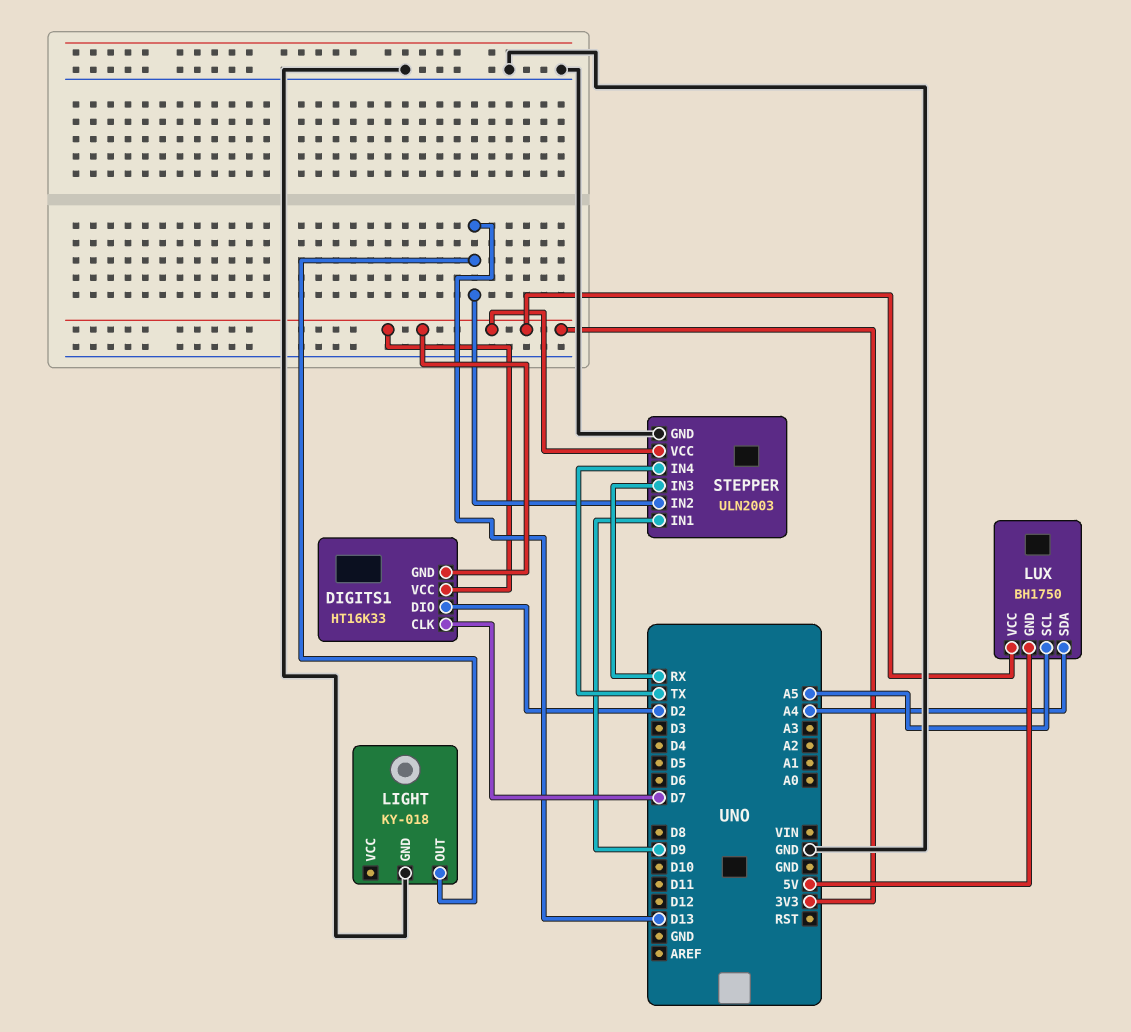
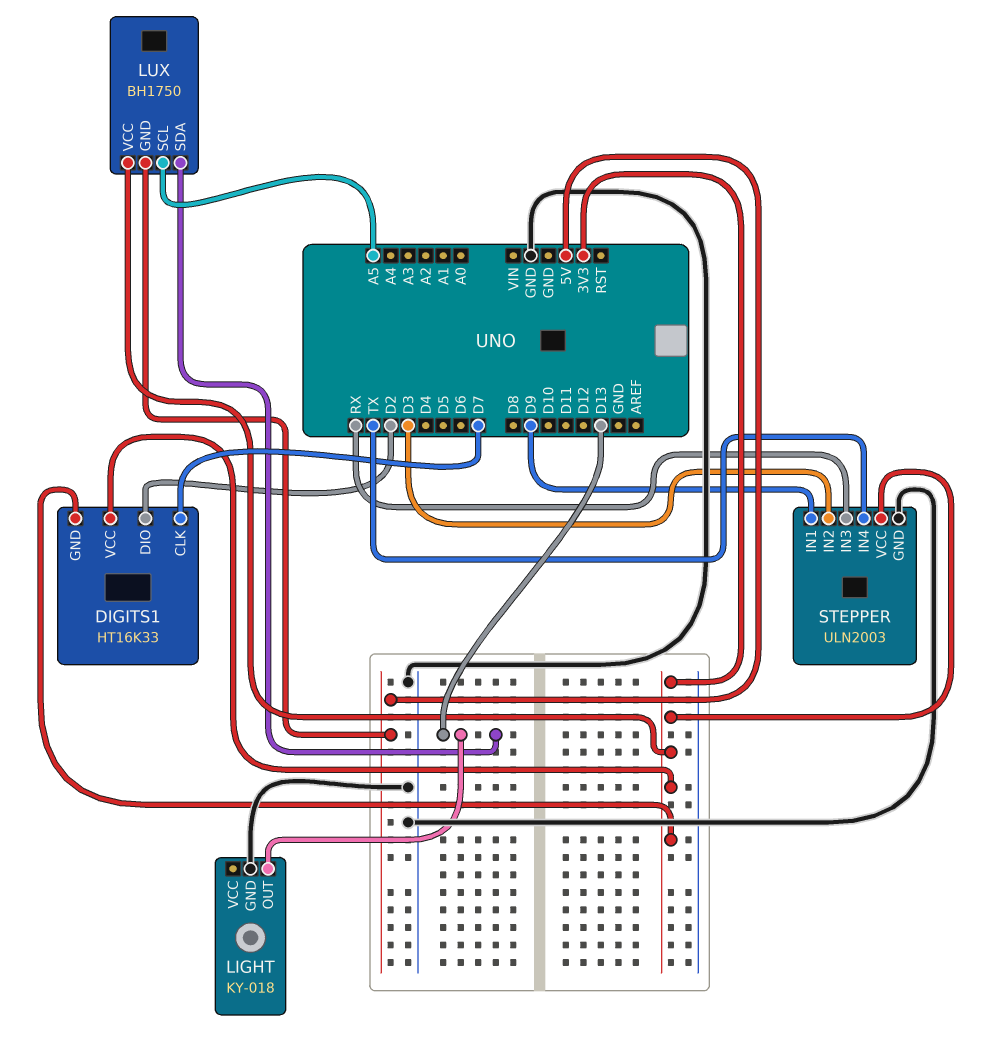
LUX pin SDA: A4 -> D13
STEPPER pin IN2: D13 -> D3

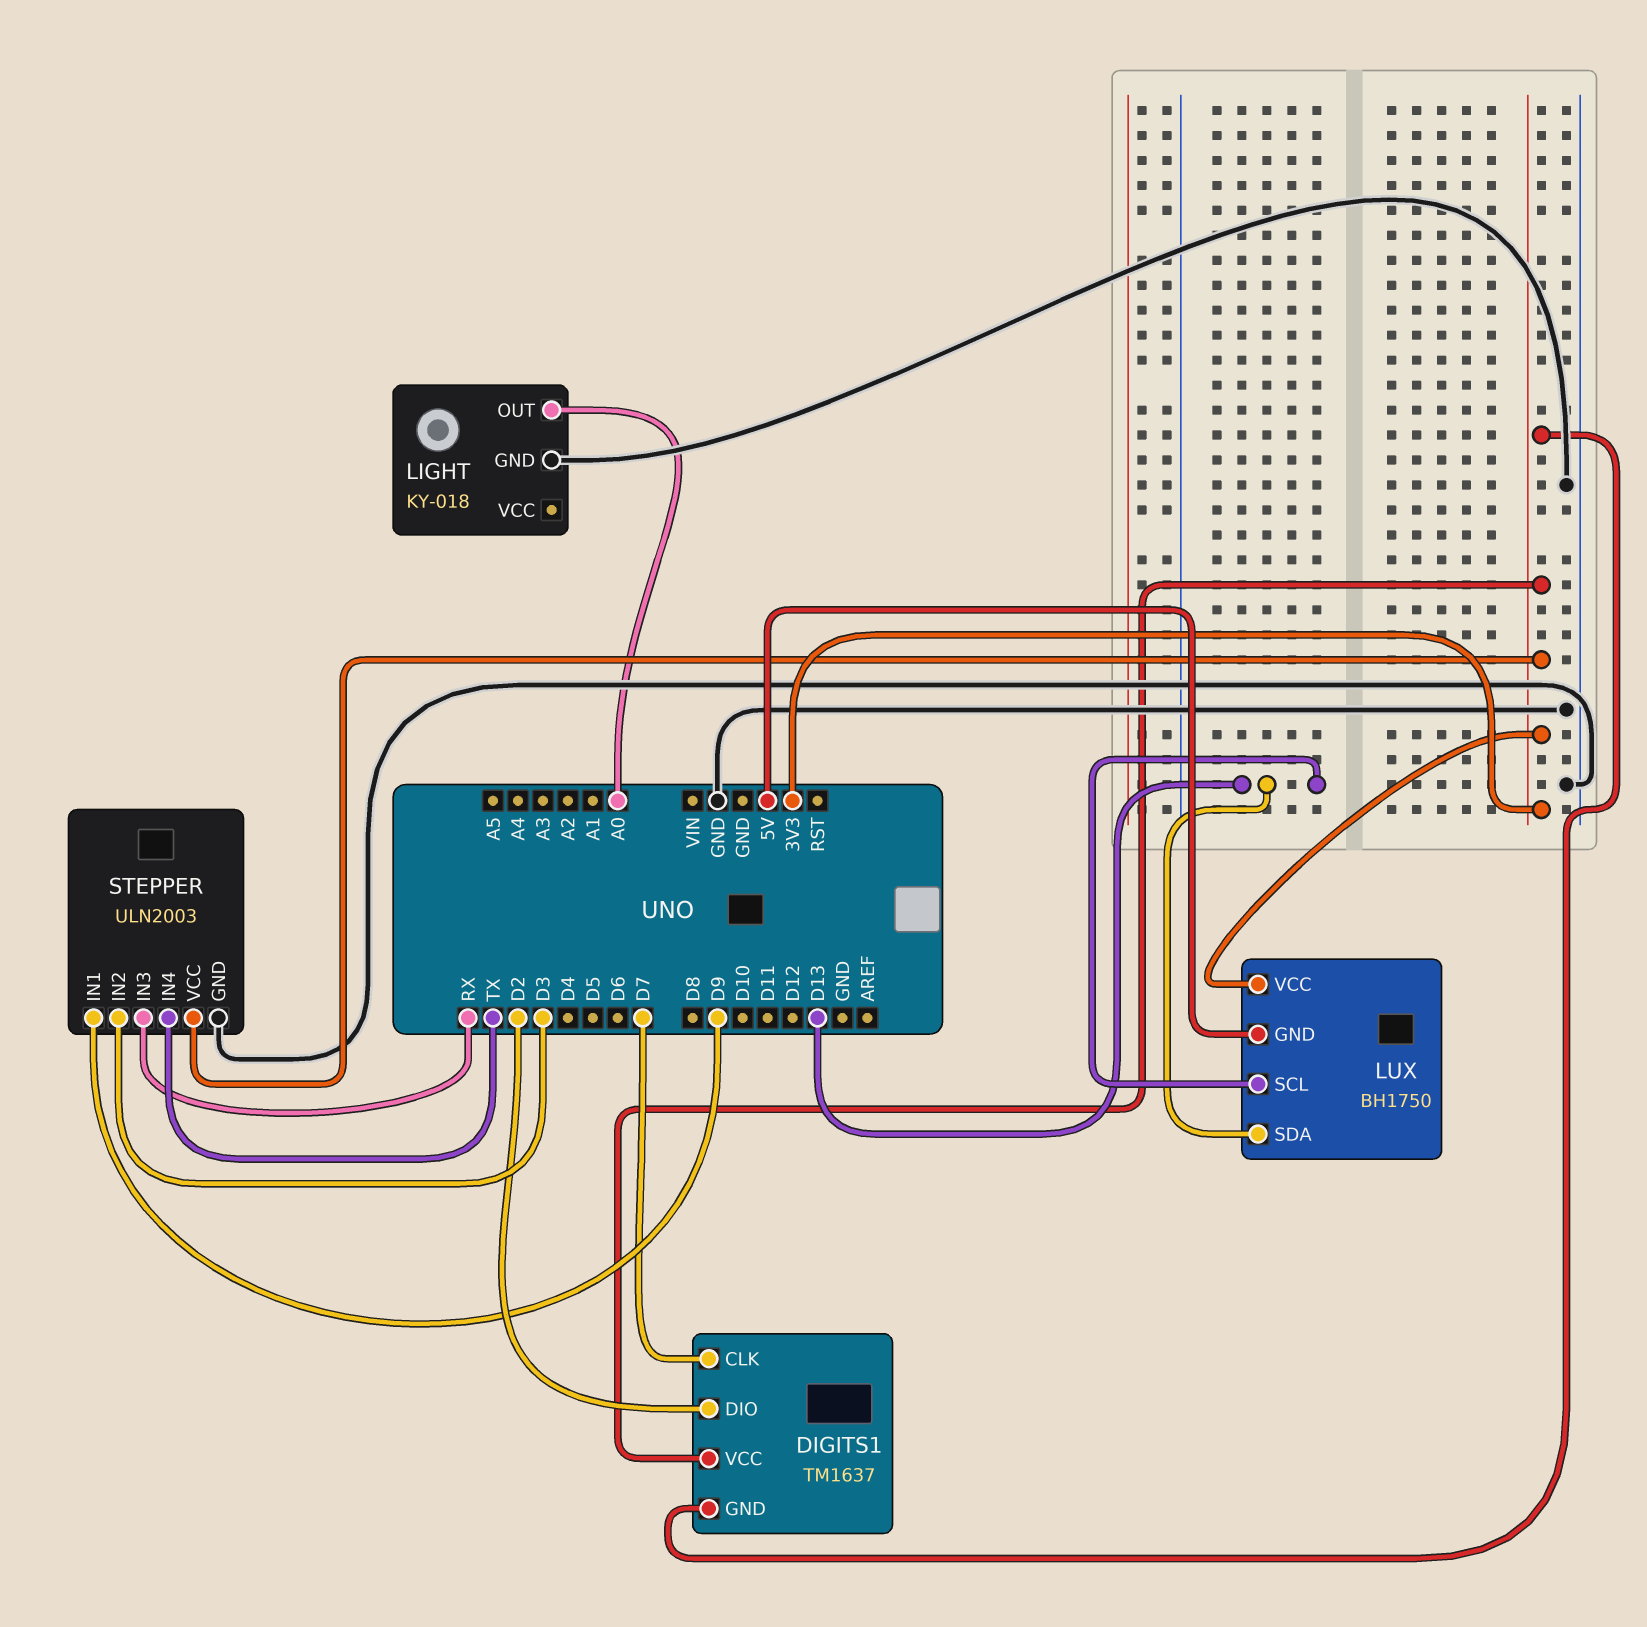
DIGITS1: HT16K33 -> TM1637
LIGHT pin OUT: D13 -> A0
LUX pin SCL: A5 -> D13

